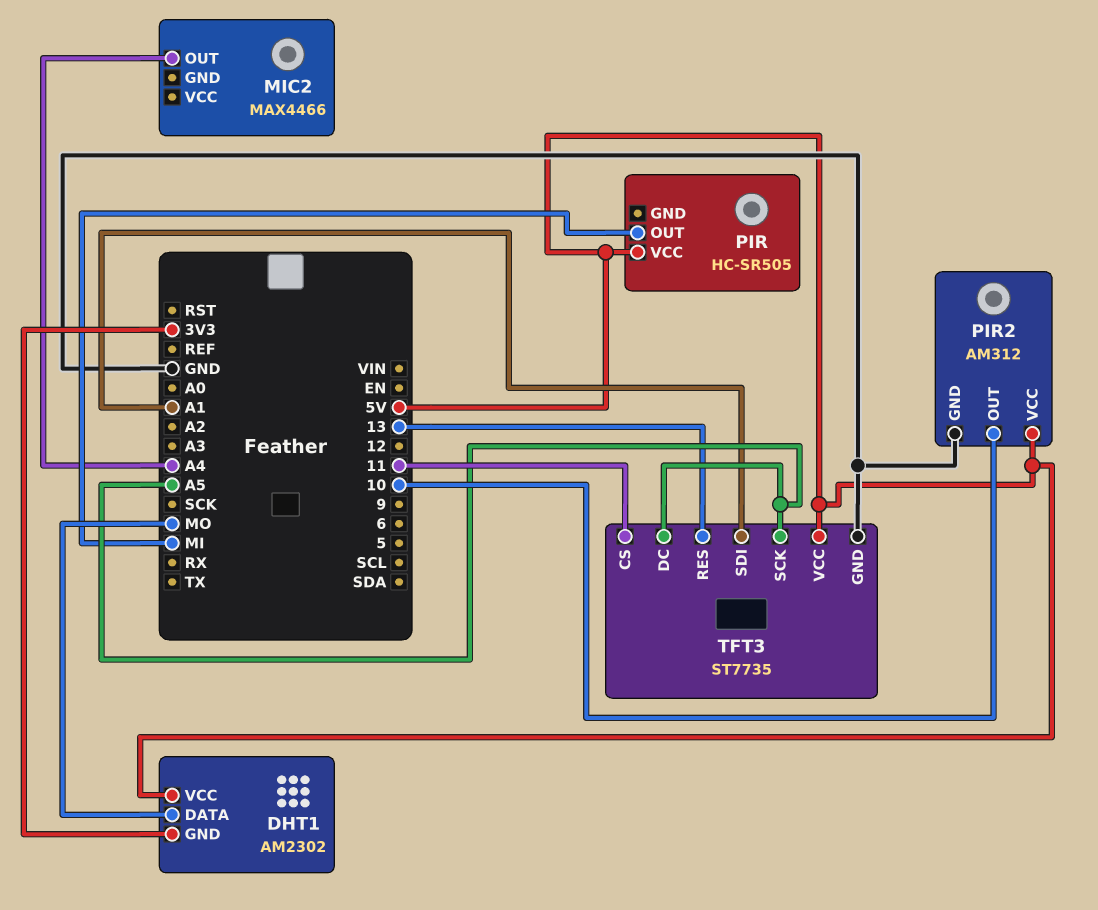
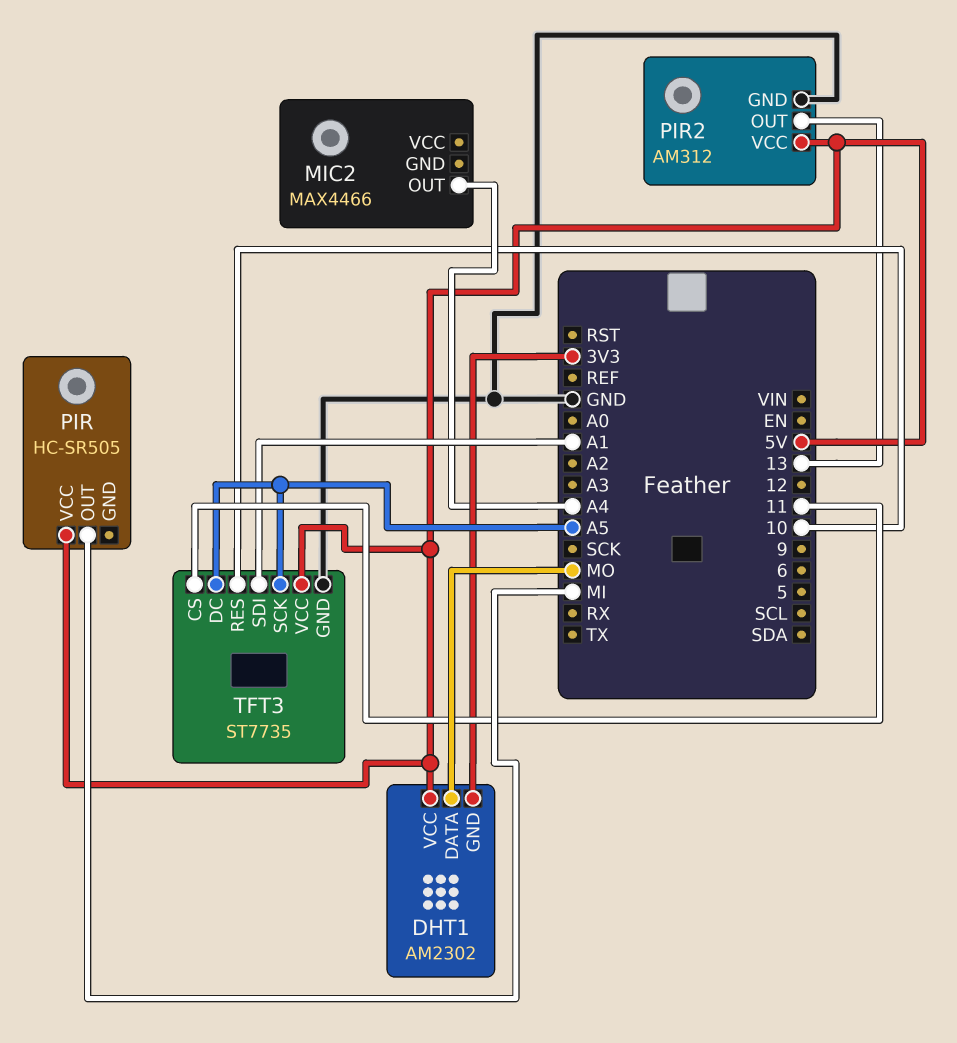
PIR2 pin OUT: 10 -> 13
TFT3 pin RES: 13 -> 10

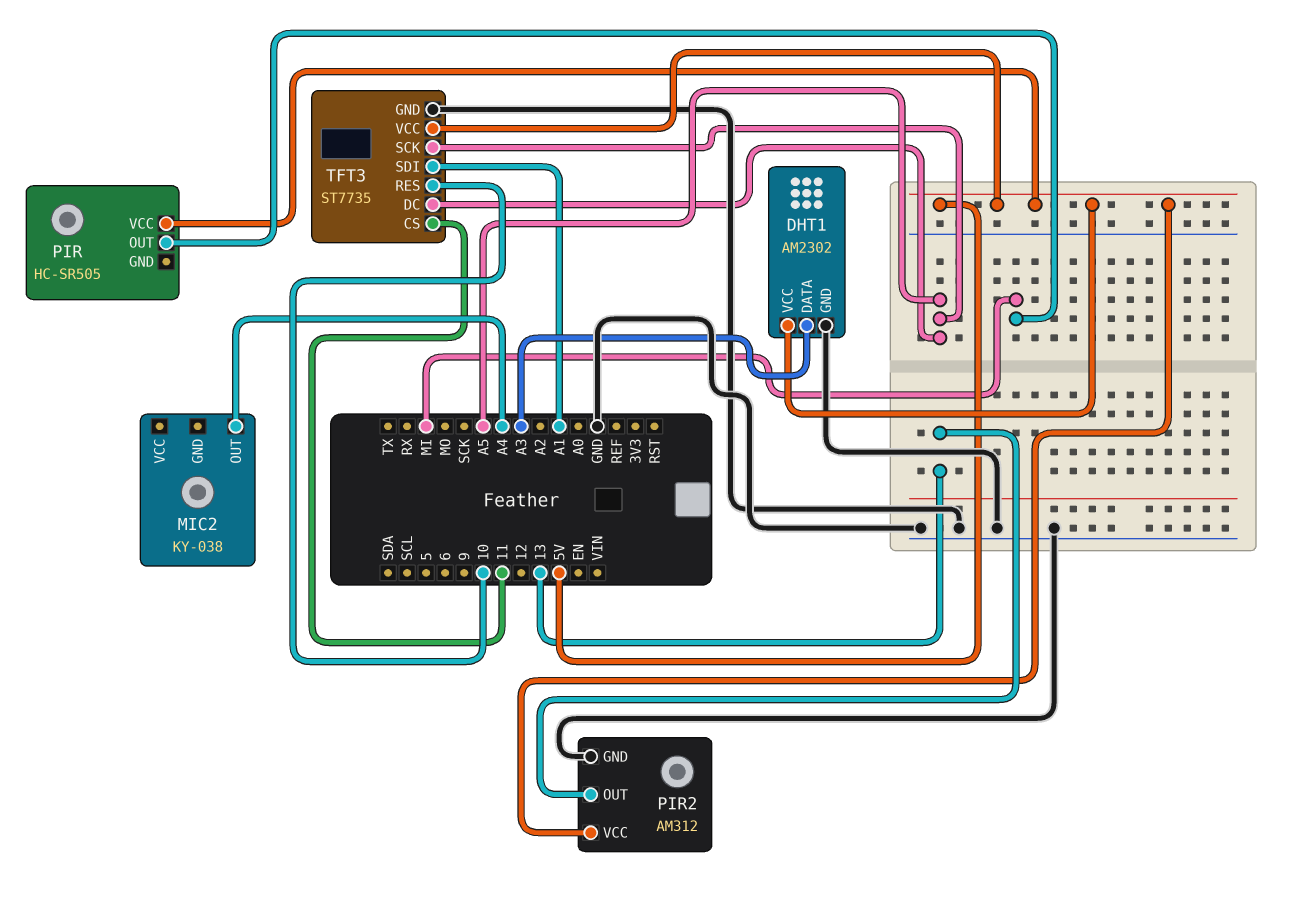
DHT1 pin DATA: MO -> A3
DHT1 pin GND: 3V3 -> GND
MIC2: MAX4466 -> KY-038

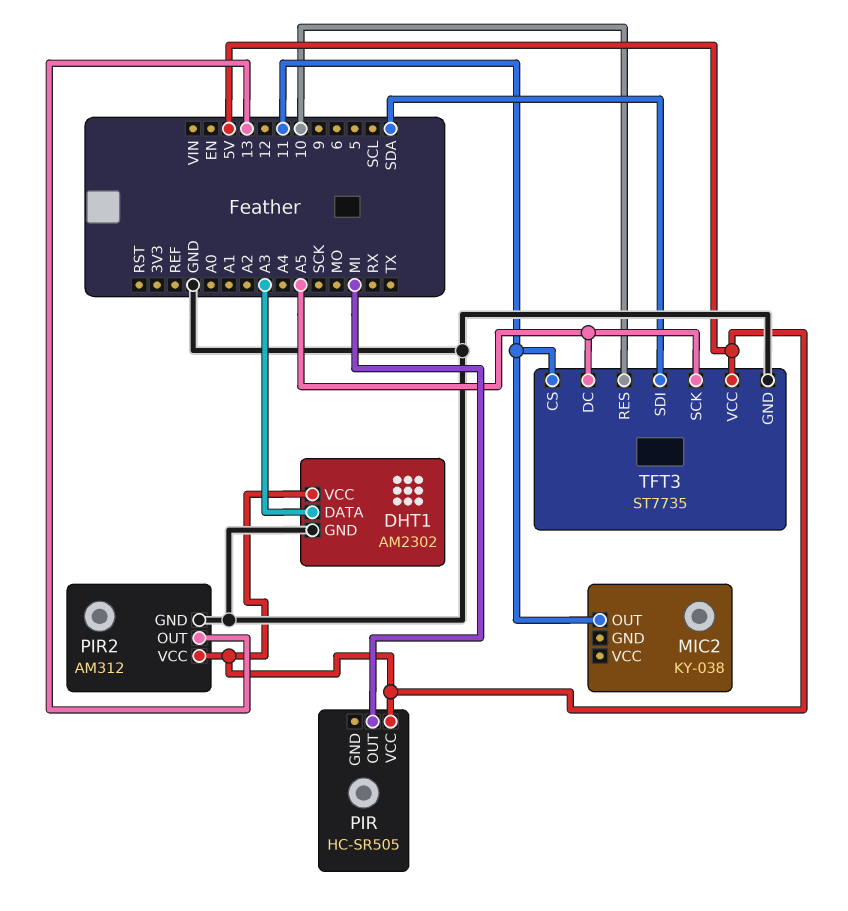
MIC2 pin OUT: A4 -> 11
TFT3 pin SDI: A1 -> SDA

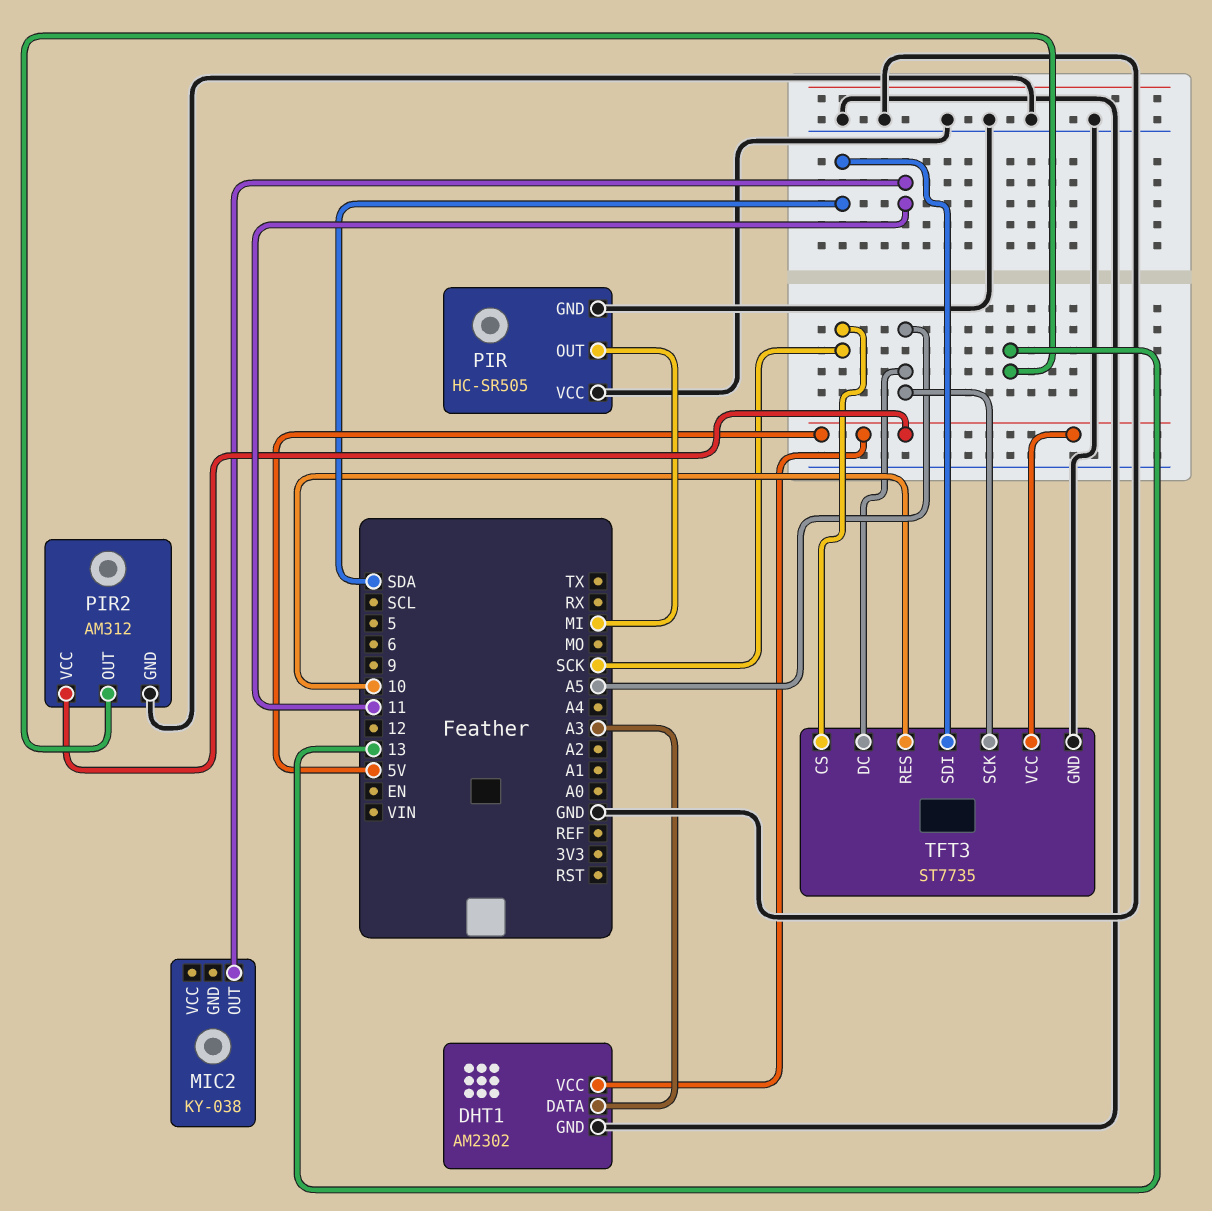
PIR pin GND: none -> GND
PIR pin VCC: 5V -> GND
TFT3 pin CS: 11 -> SCK

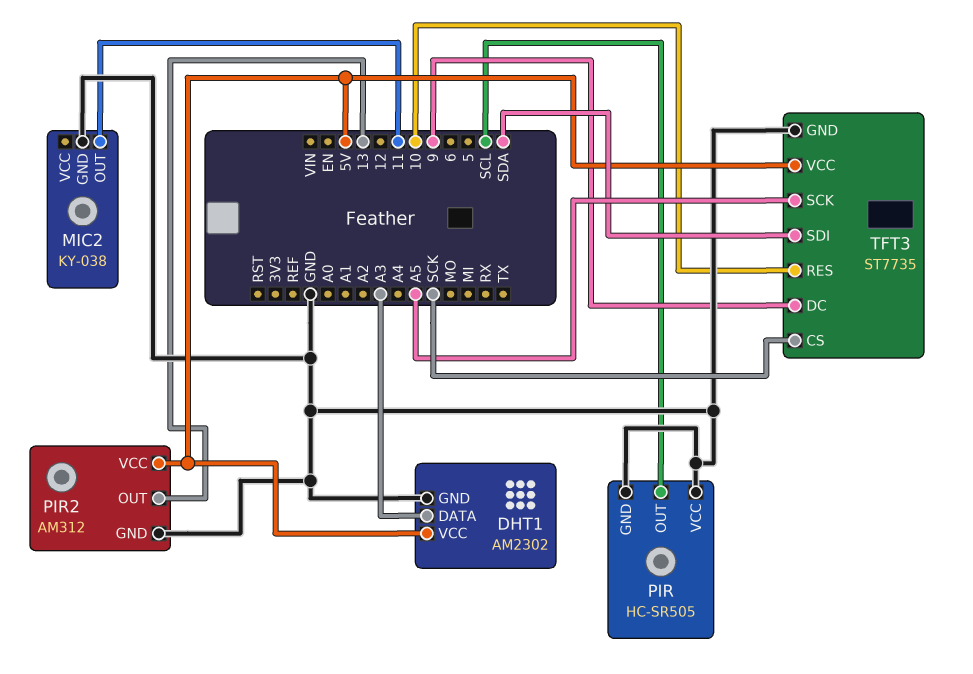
MIC2 pin GND: none -> GND
PIR pin OUT: MI -> SCL
TFT3 pin DC: A5 -> 9

